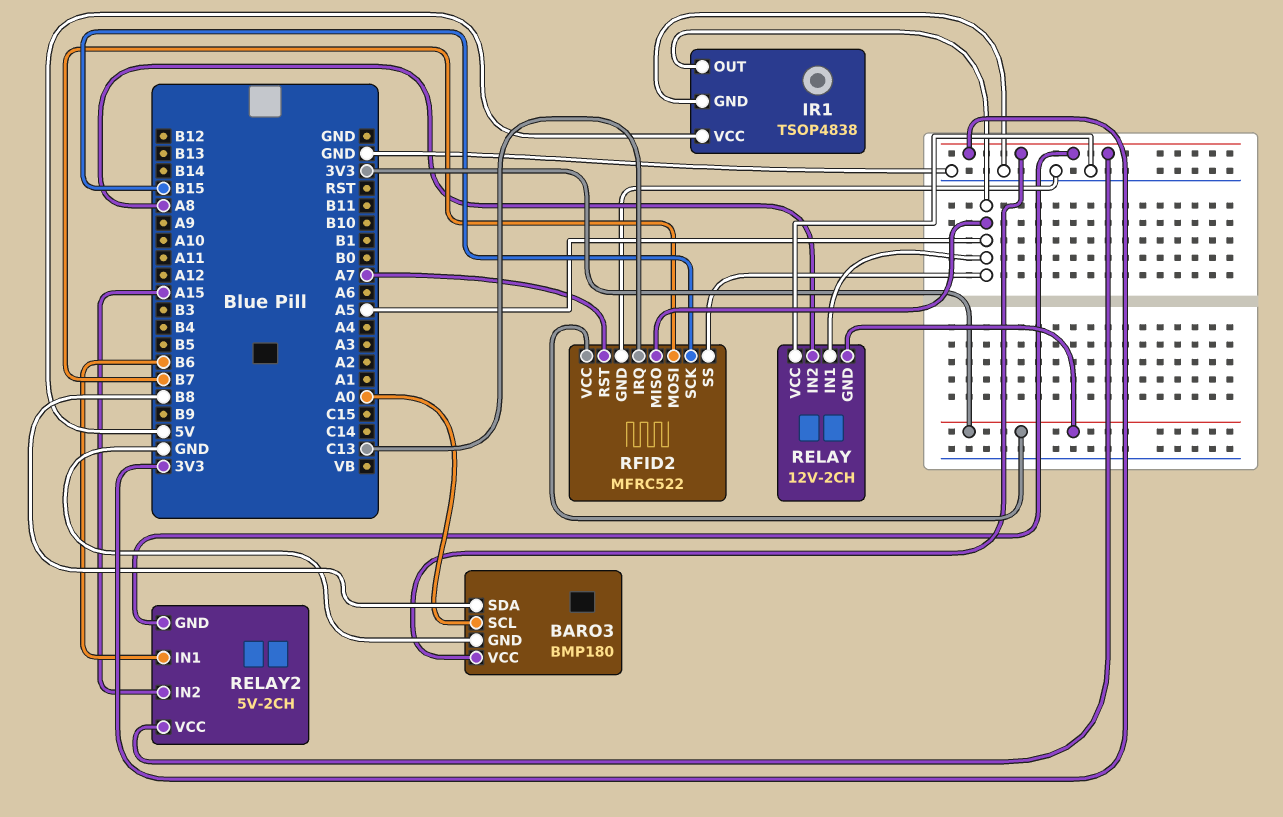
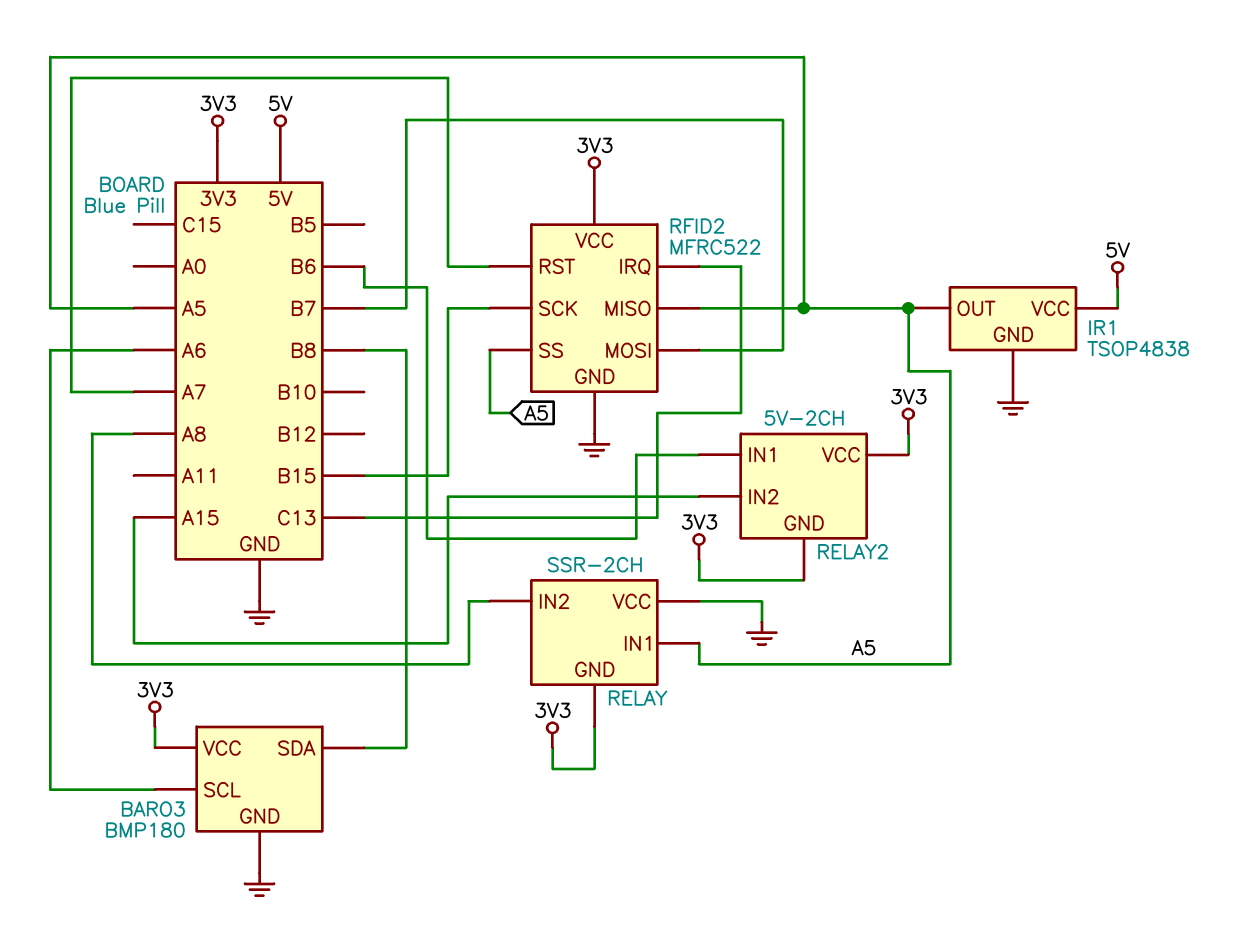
BARO3 pin SCL: A0 -> A6
RELAY: 12V-2CH -> SSR-2CH

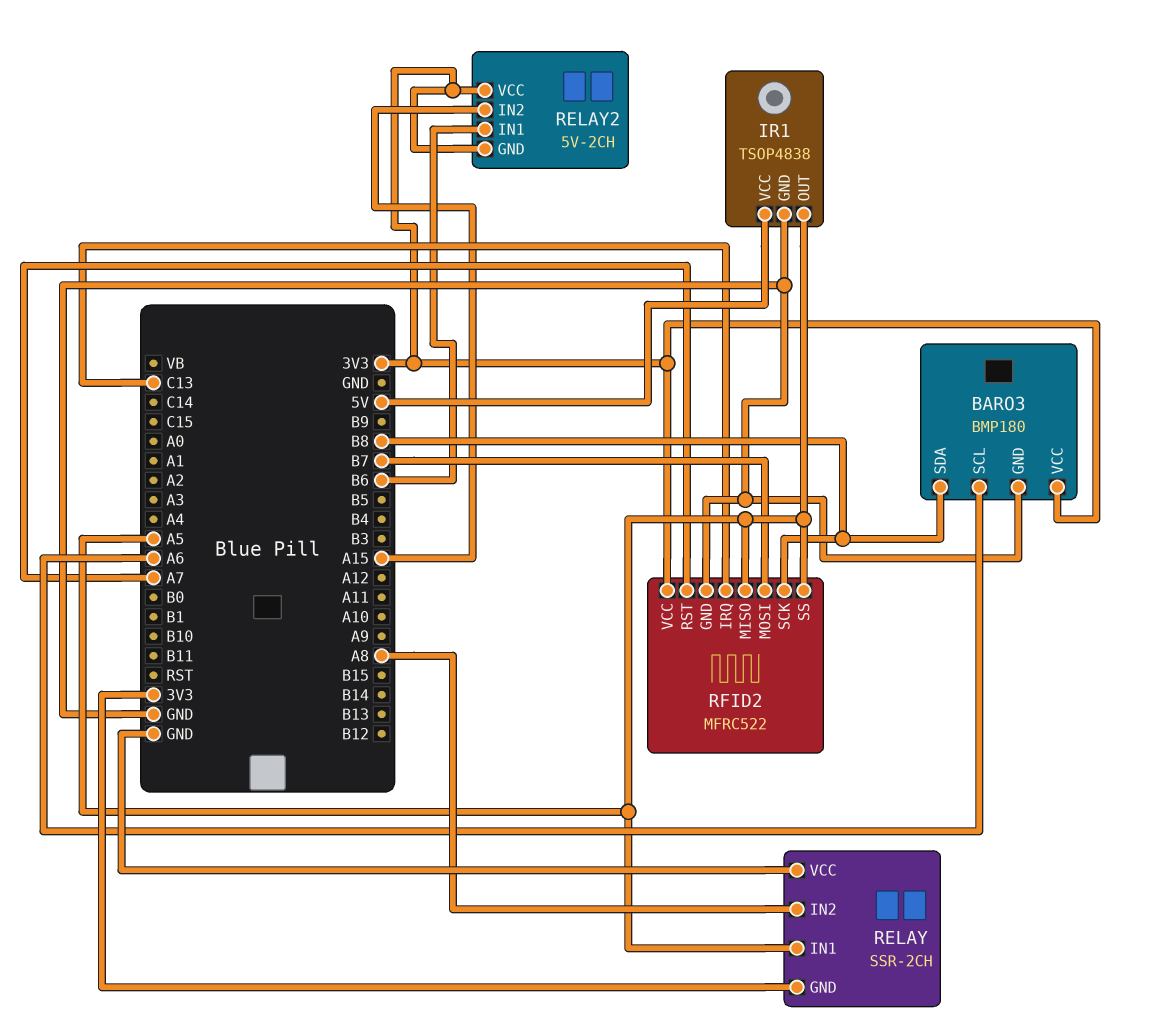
RFID2 pin SCK: B15 -> B8

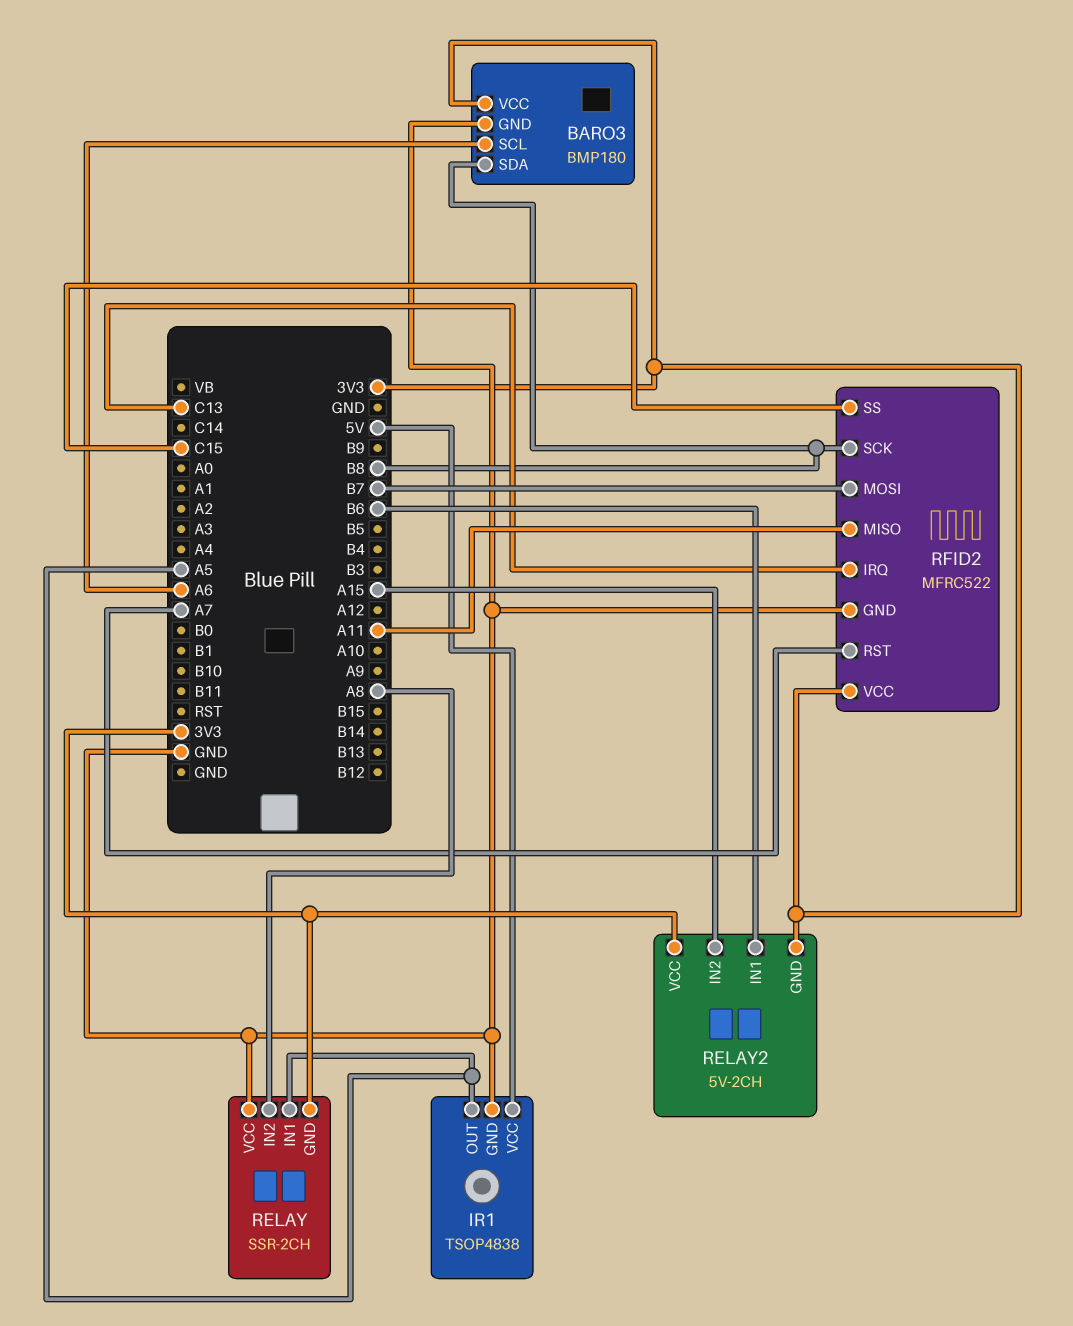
RFID2 pin MISO: A5 -> A11
RFID2 pin SS: A5 -> C15

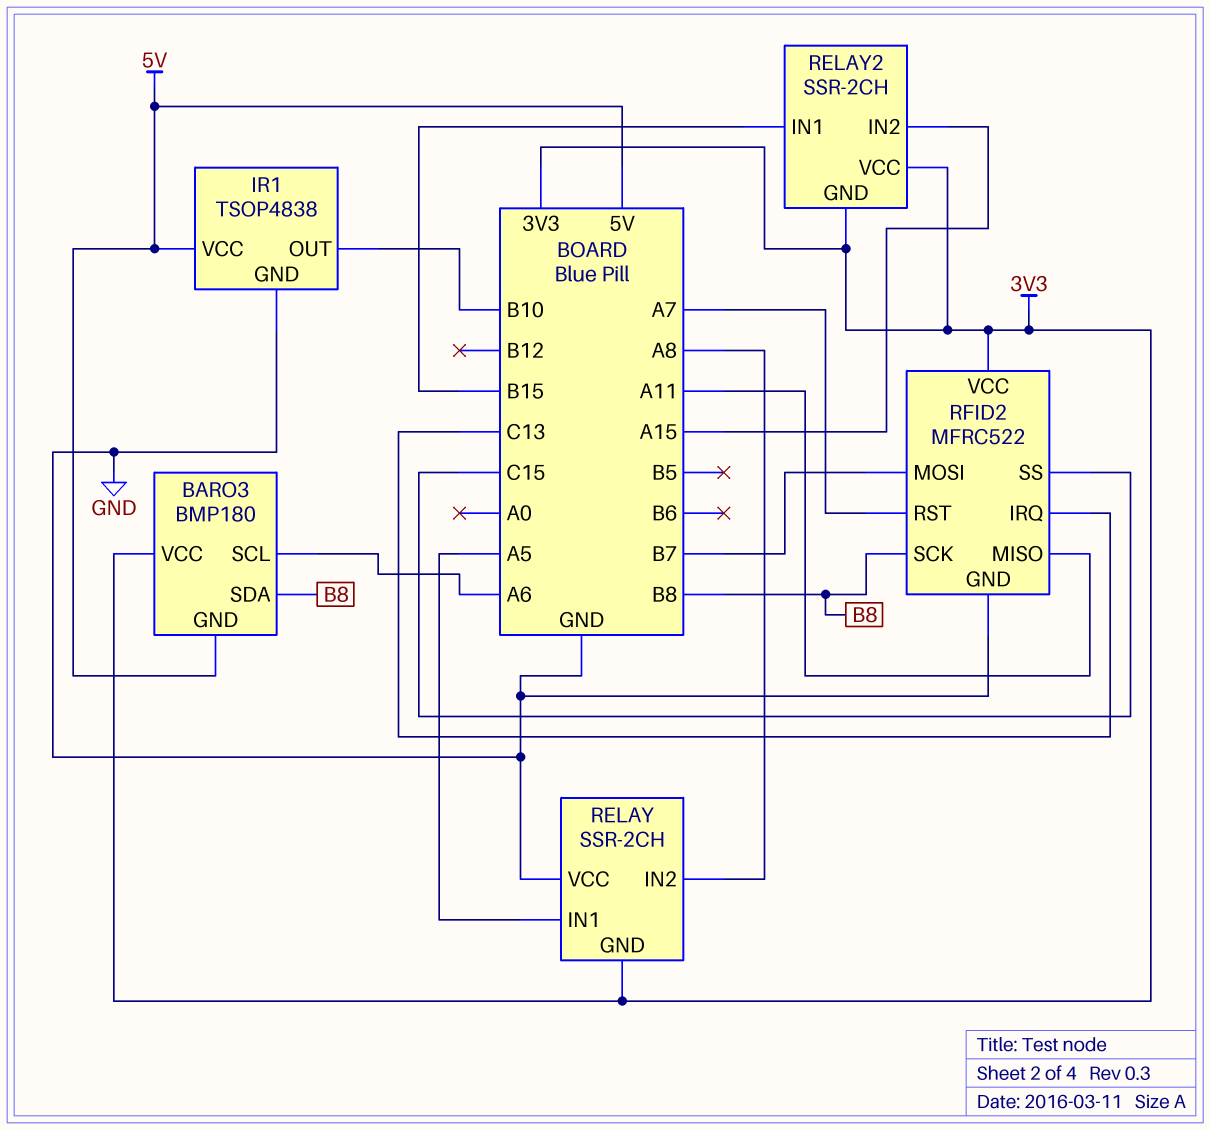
BARO3 pin GND: GND -> 5V
IR1 pin OUT: A5 -> B10
RELAY2: 5V-2CH -> SSR-2CH
RELAY2 pin IN1: B6 -> B15

